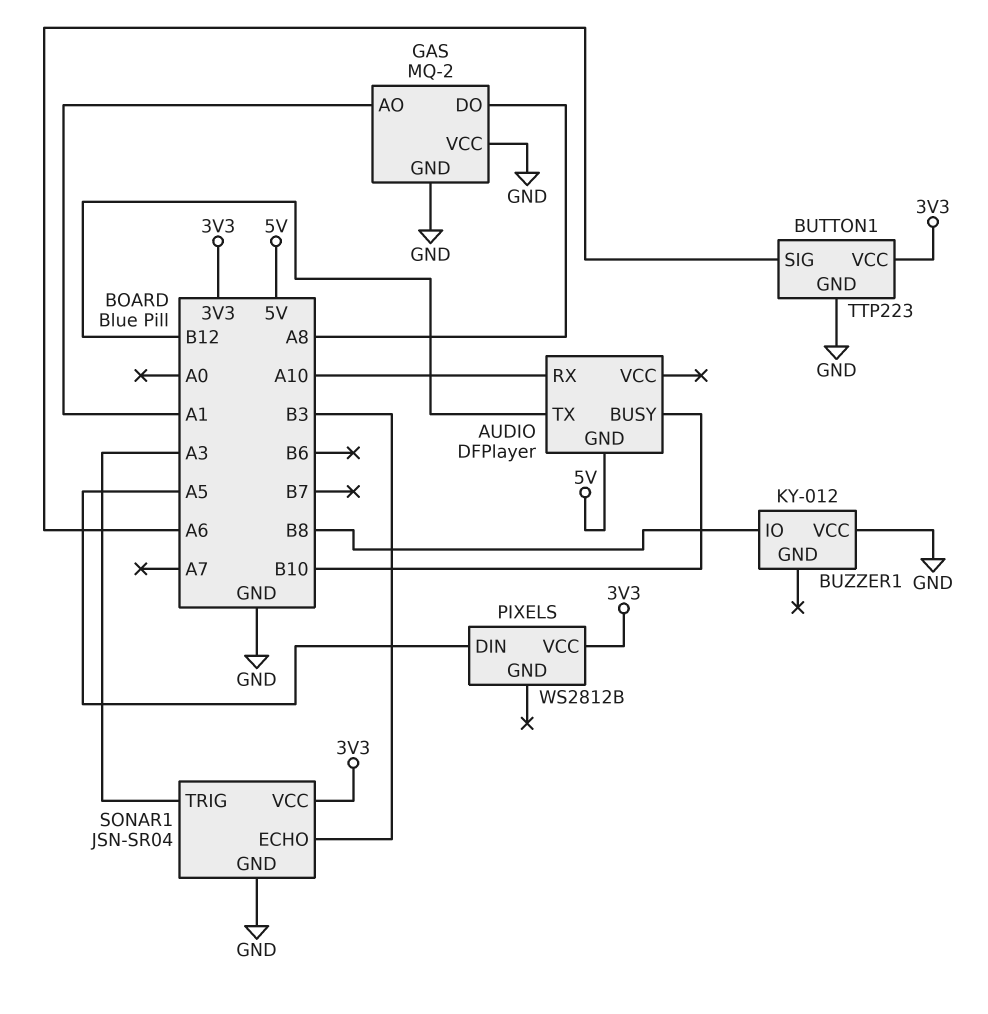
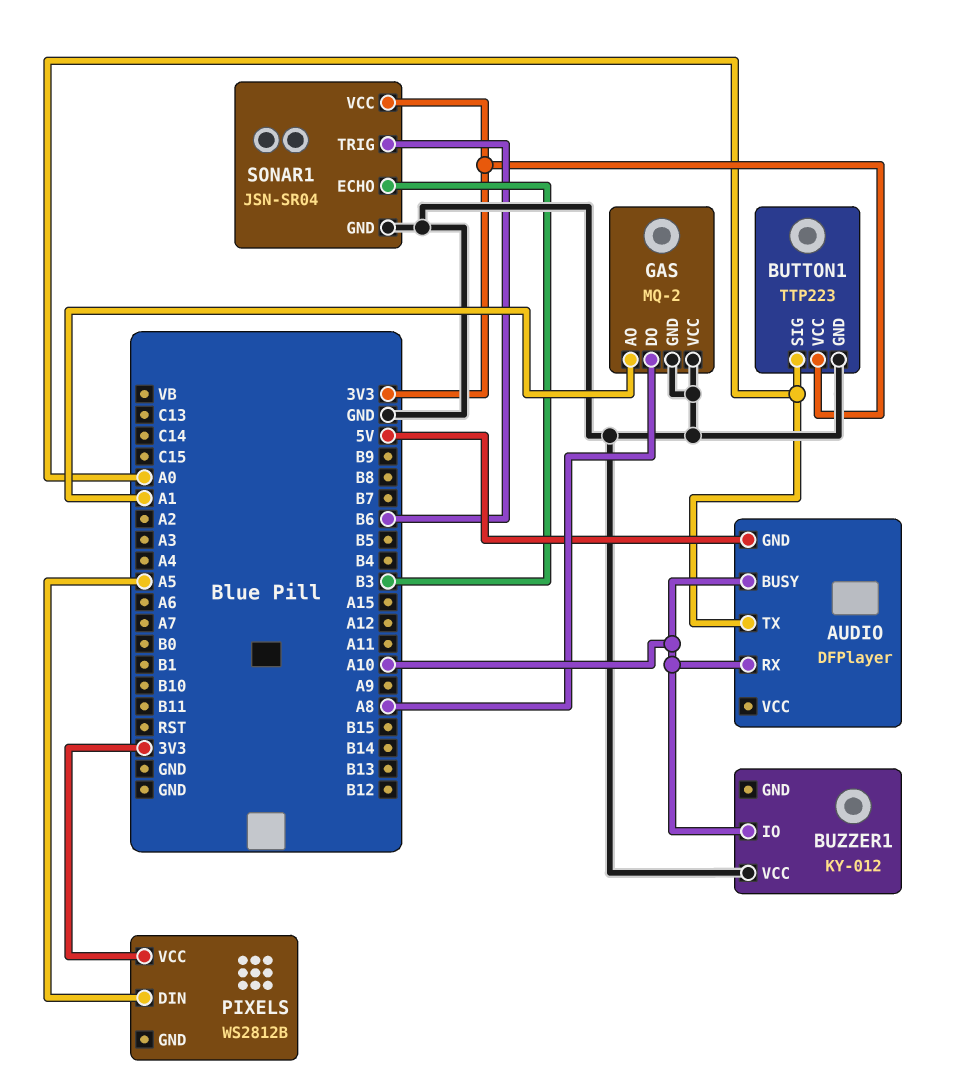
AUDIO pin BUSY: B10 -> A10
AUDIO pin TX: B12 -> A0
BUTTON1 pin SIG: A6 -> A0
BUZZER1 pin IO: B8 -> A10
SONAR1 pin TRIG: A3 -> B6

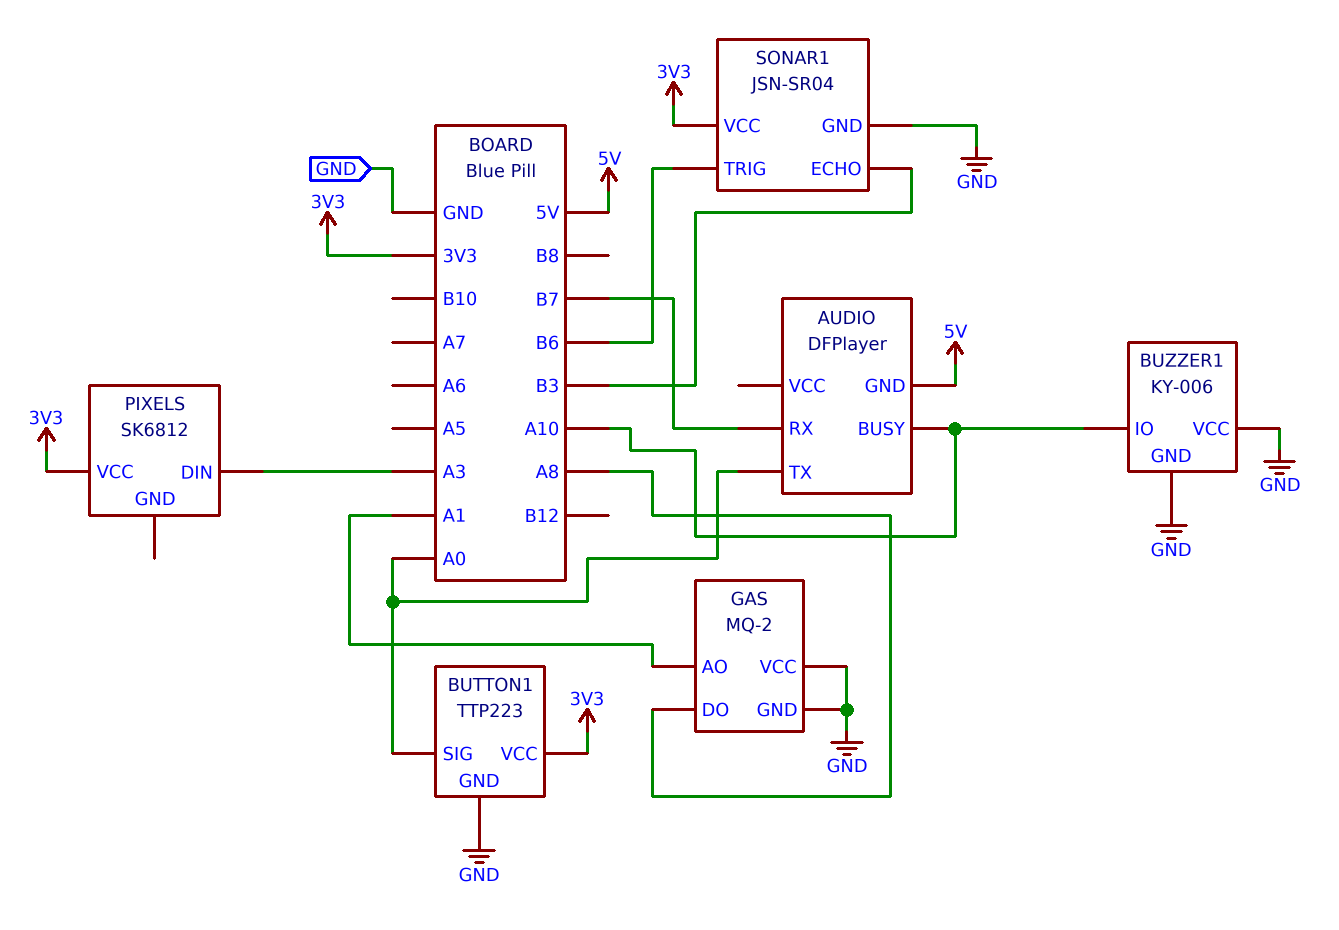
AUDIO pin RX: A10 -> B7
BUZZER1: KY-012 -> KY-006
BUZZER1 pin GND: none -> GND
PIXELS: WS2812B -> SK6812
PIXELS pin DIN: A5 -> A3

